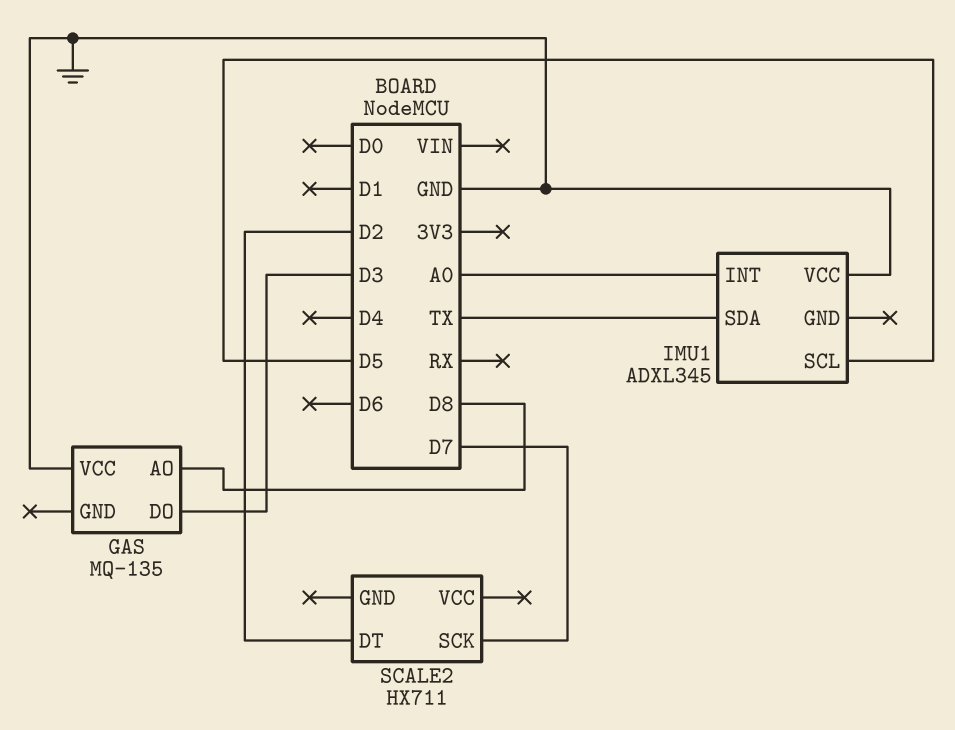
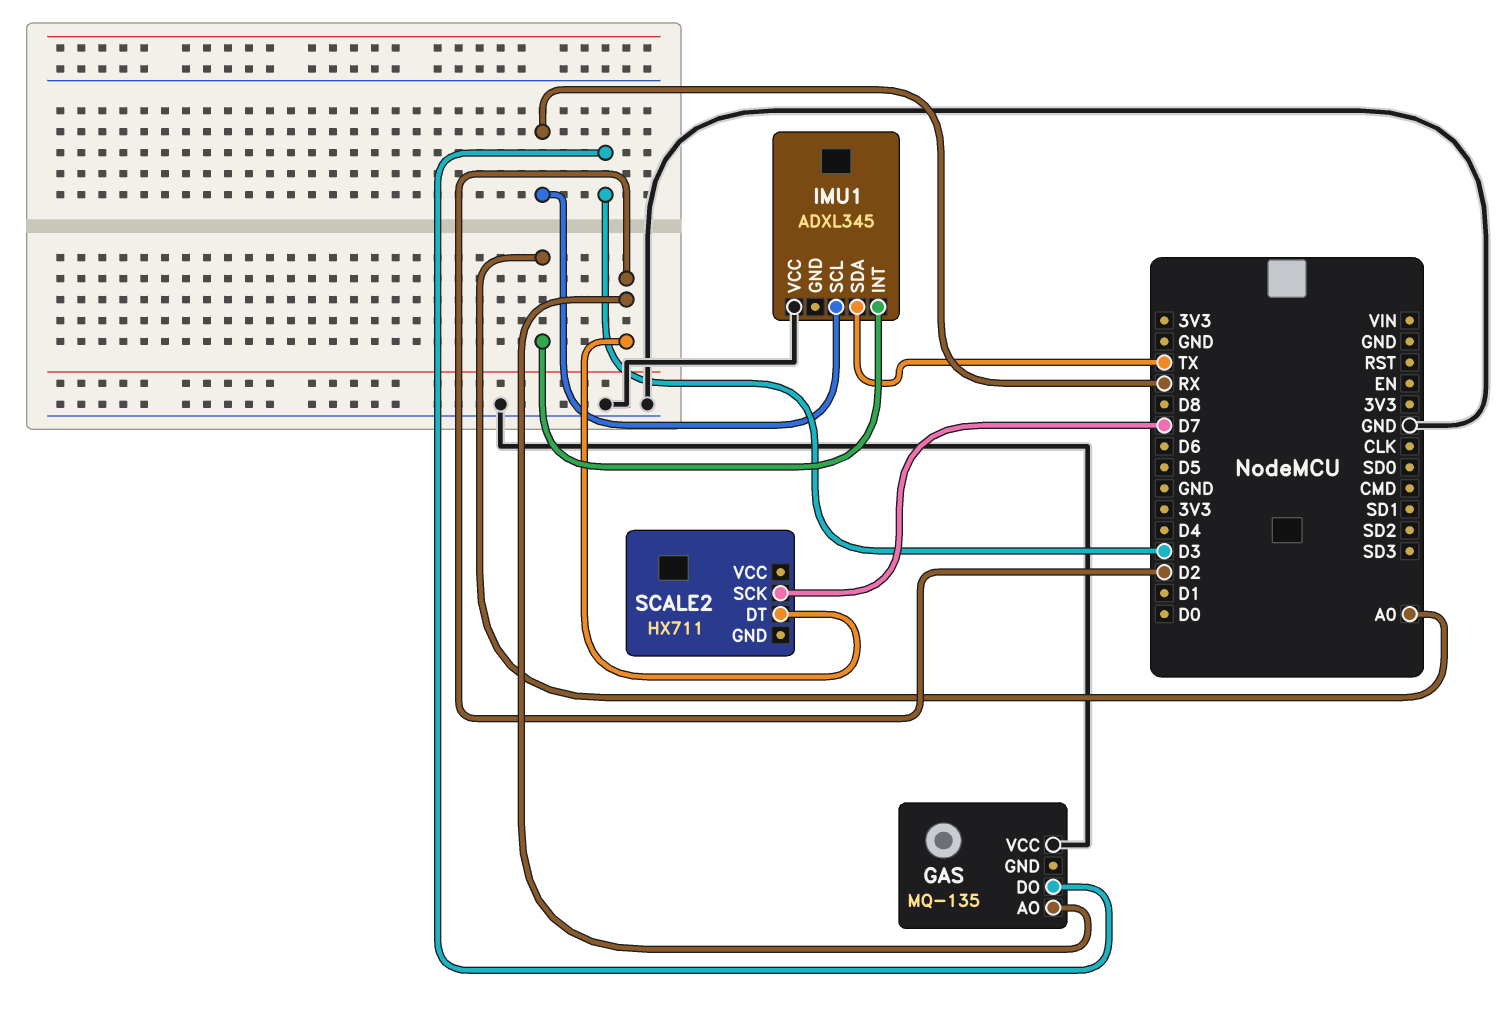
GAS pin AO: D8 -> D2
IMU1 pin SCL: D5 -> RX

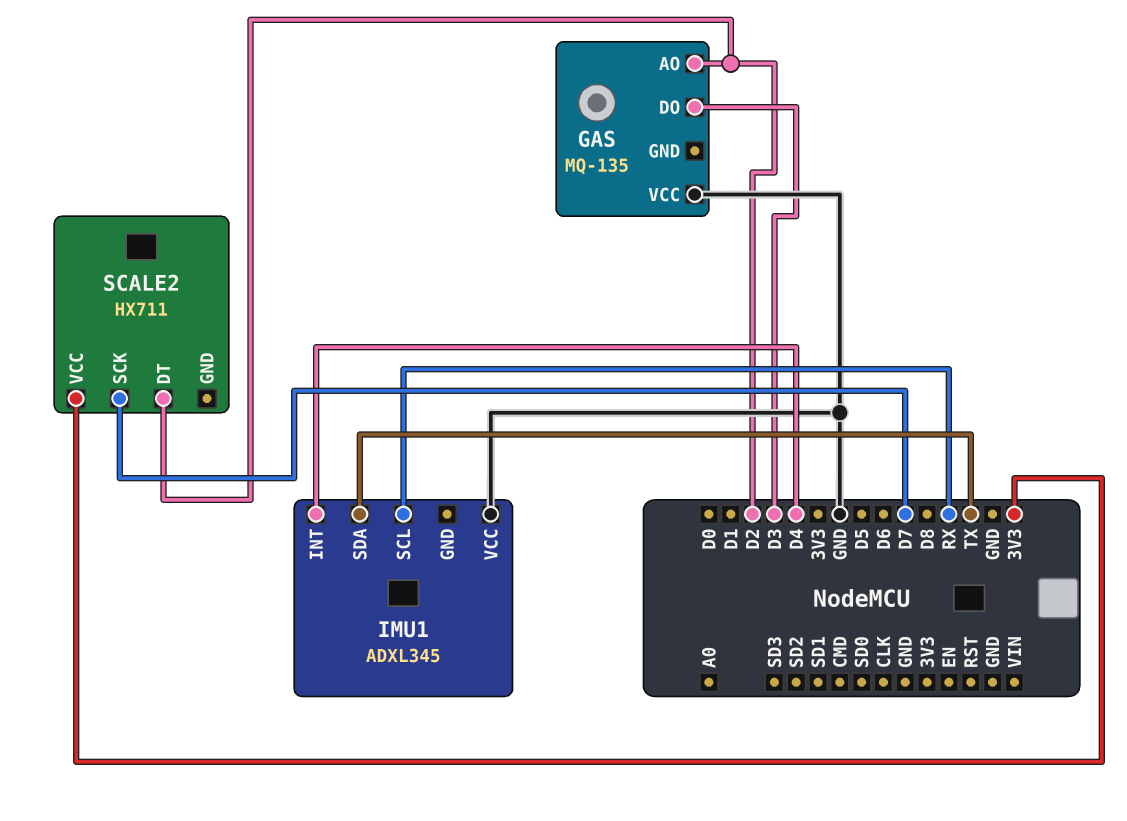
IMU1 pin INT: A0 -> D4
SCALE2 pin VCC: none -> 3V3

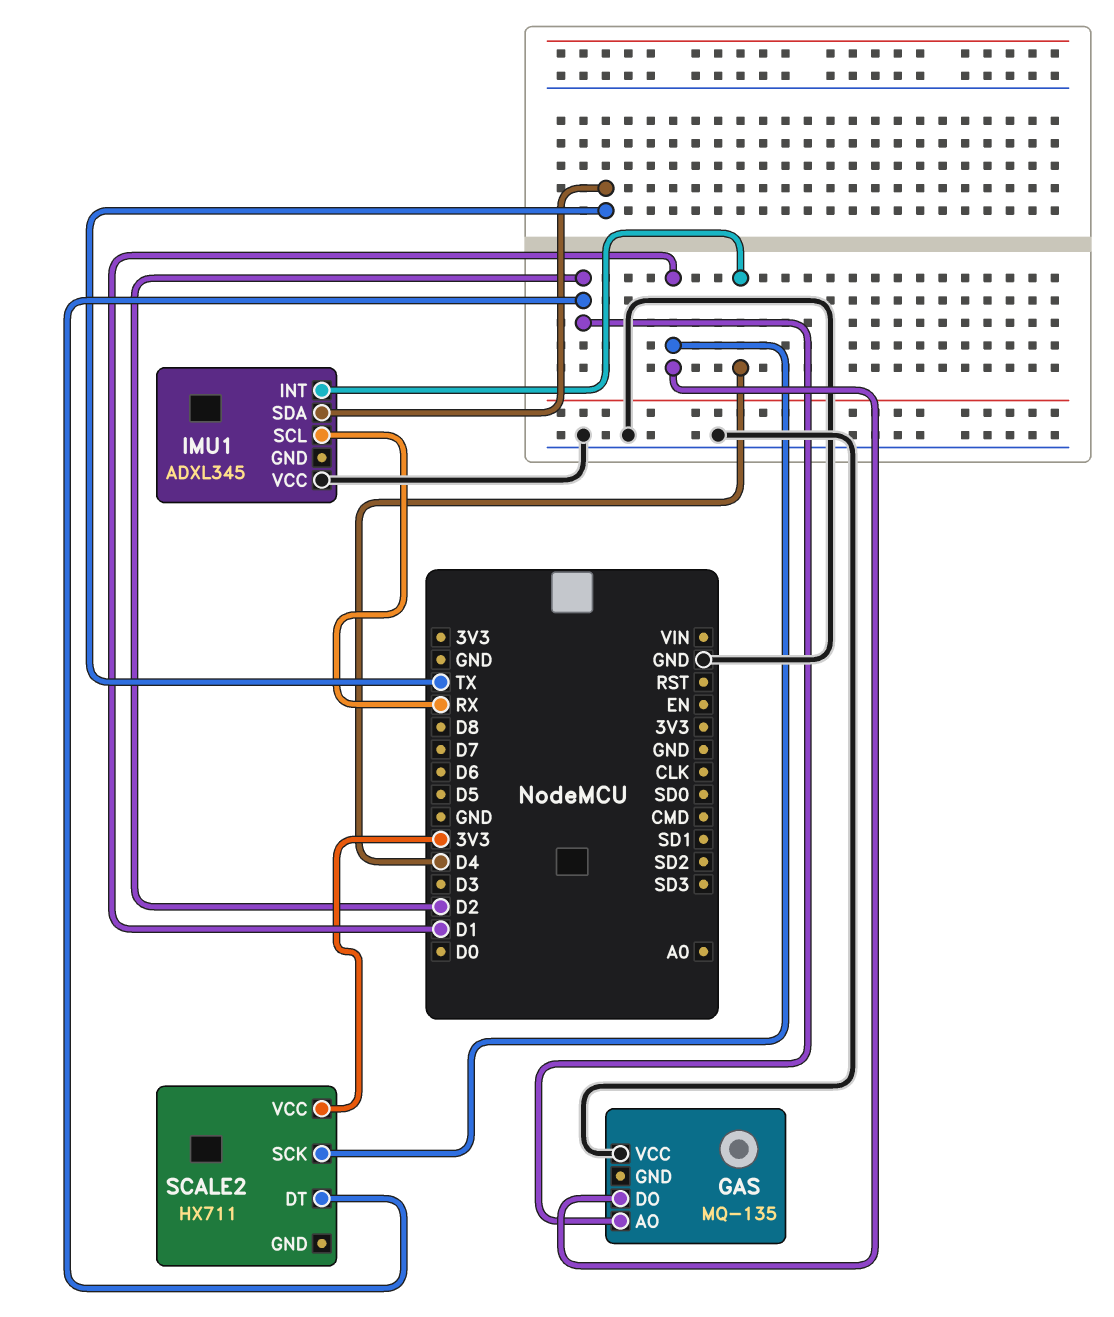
GAS pin DO: D3 -> D1
SCALE2 pin SCK: D7 -> D1

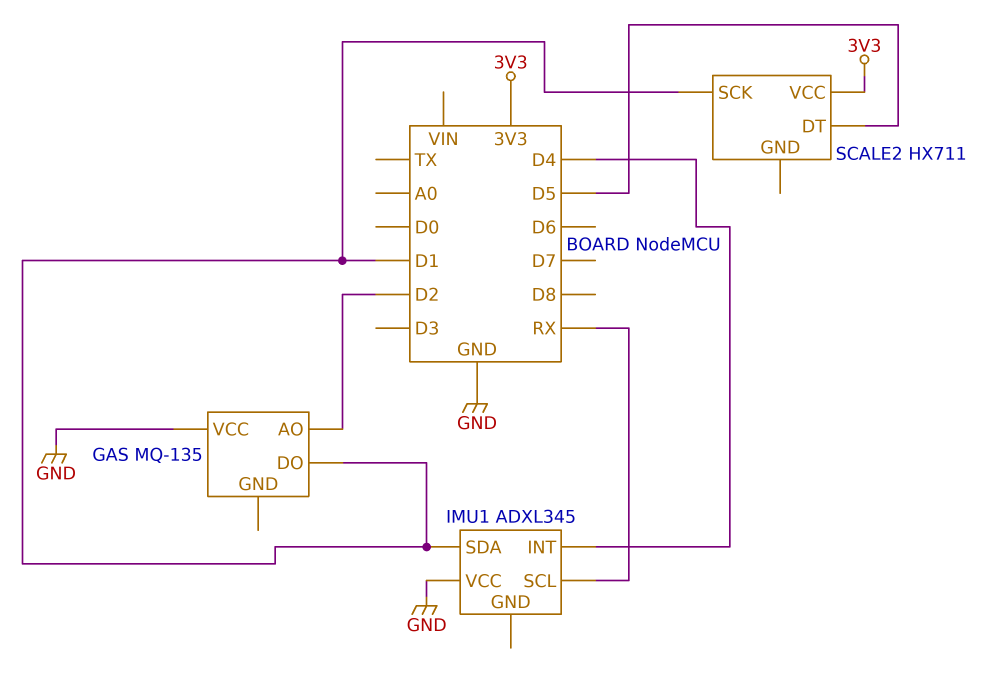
IMU1 pin SDA: TX -> D1
SCALE2 pin DT: D2 -> D5

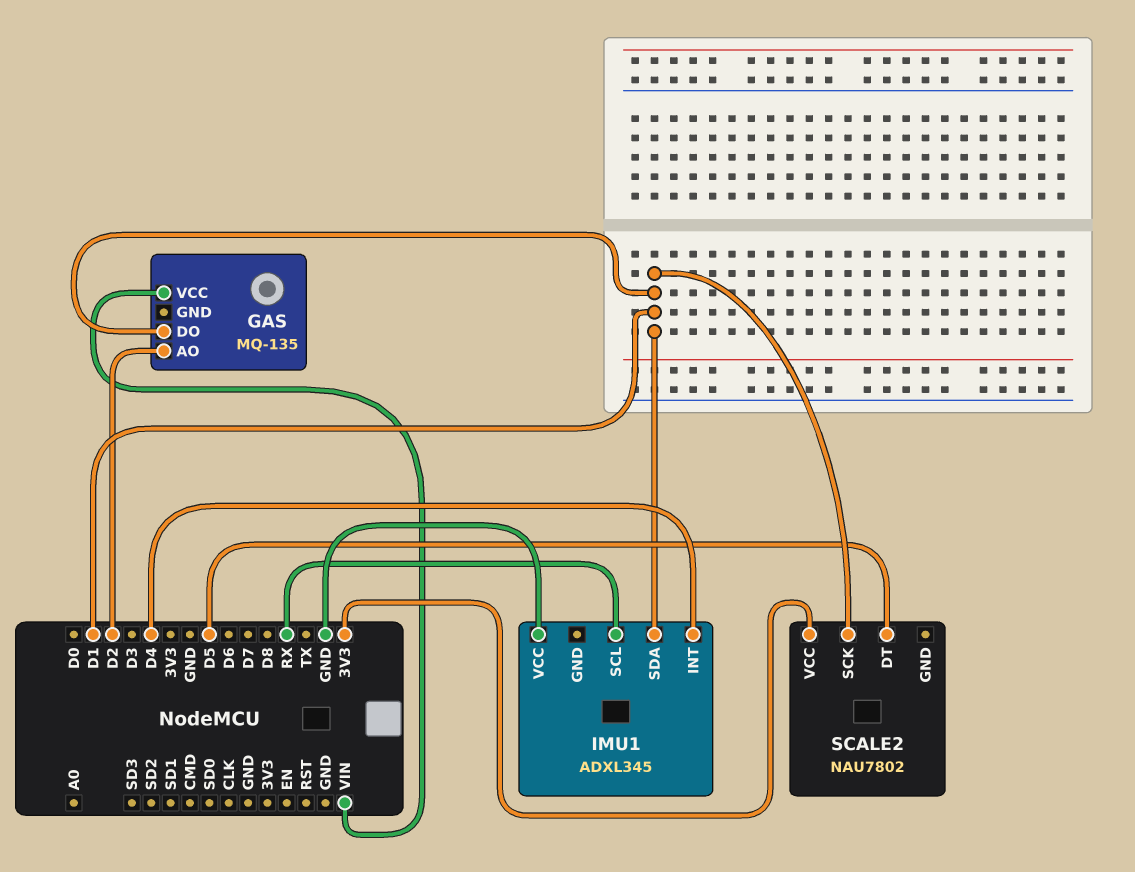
GAS pin VCC: GND -> VIN
SCALE2: HX711 -> NAU7802

